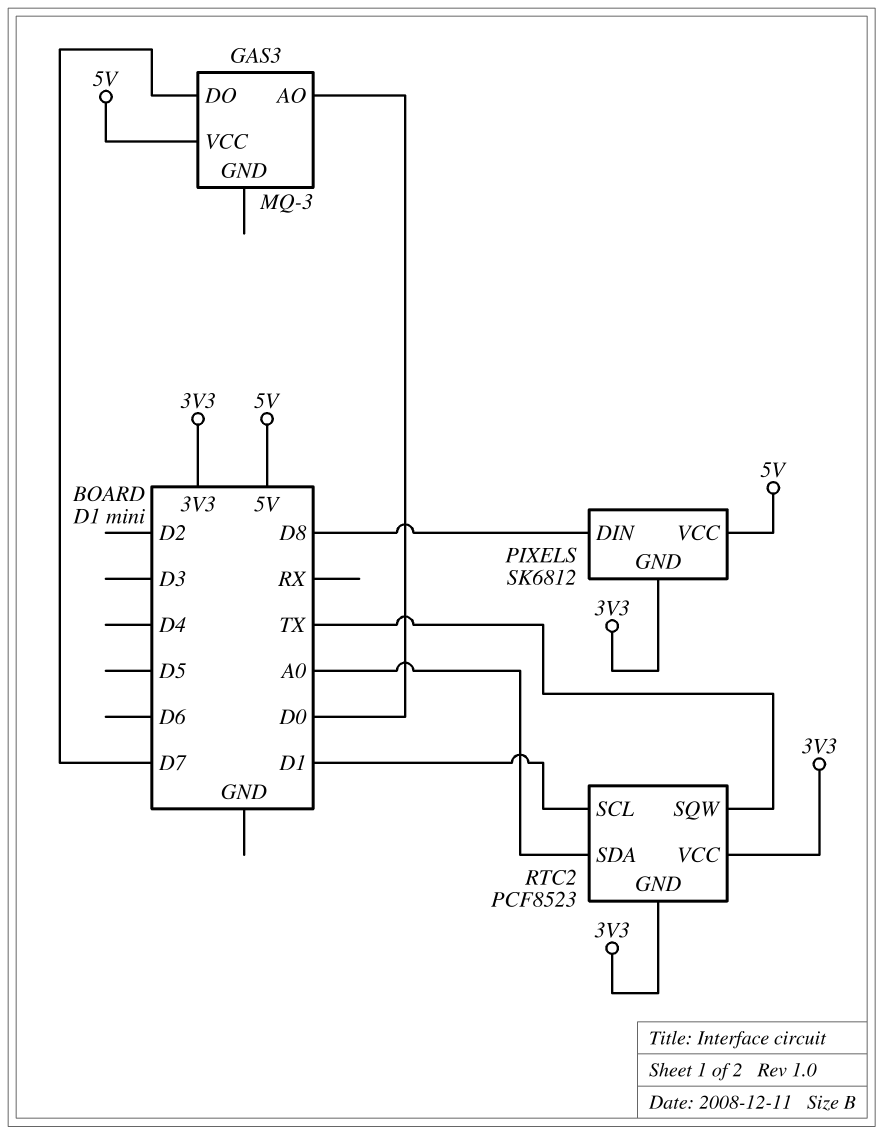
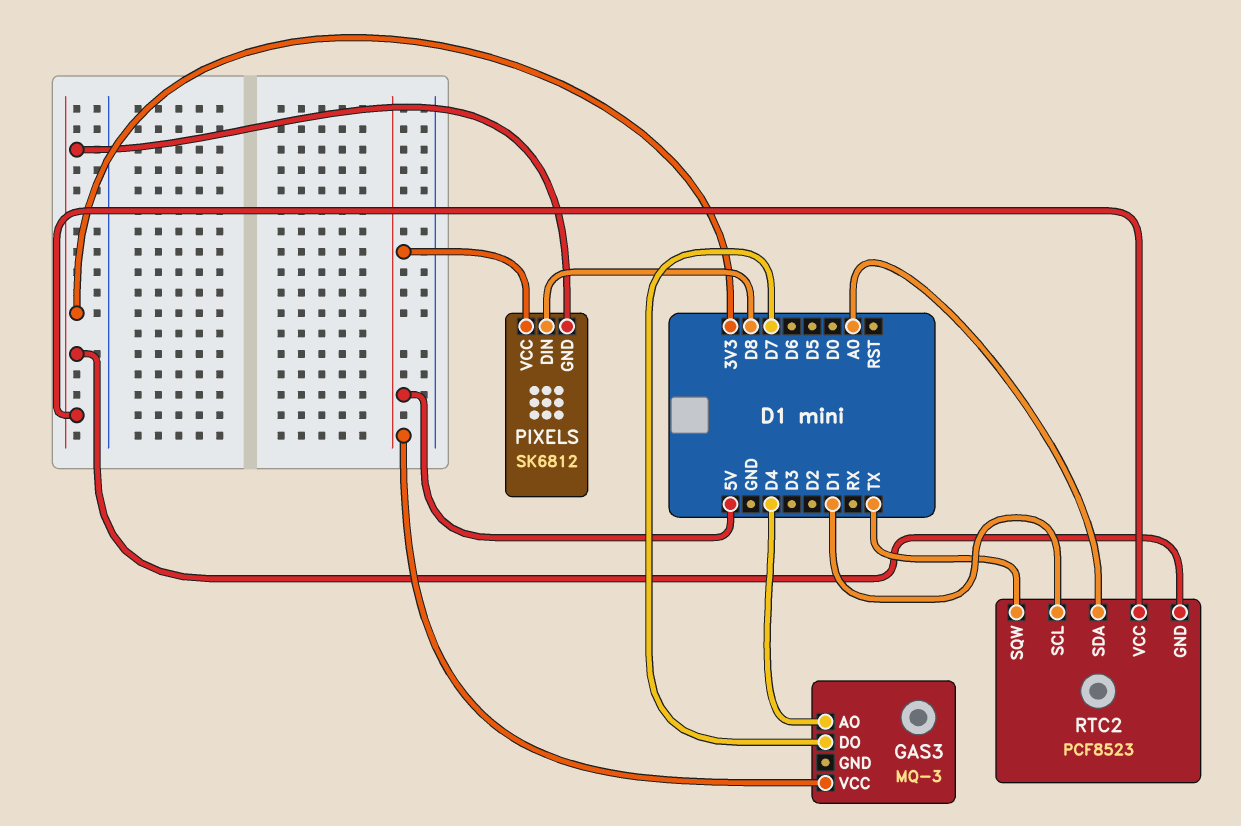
GAS3 pin AO: D0 -> D4

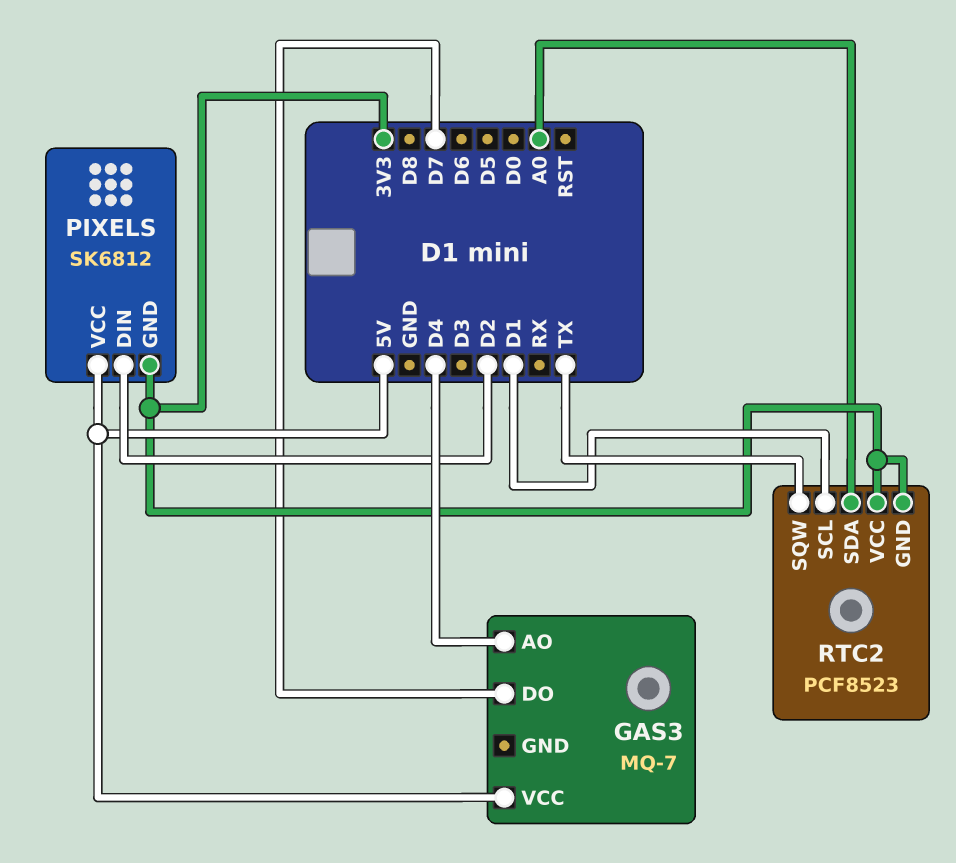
GAS3: MQ-3 -> MQ-7
PIXELS pin DIN: D8 -> D2

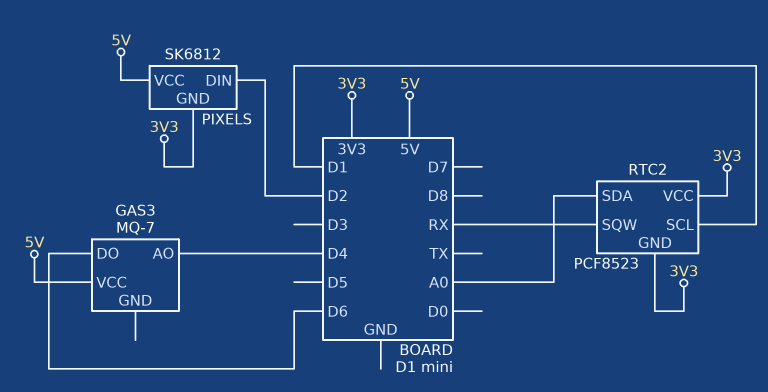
GAS3 pin DO: D7 -> D6
RTC2 pin SQW: TX -> RX

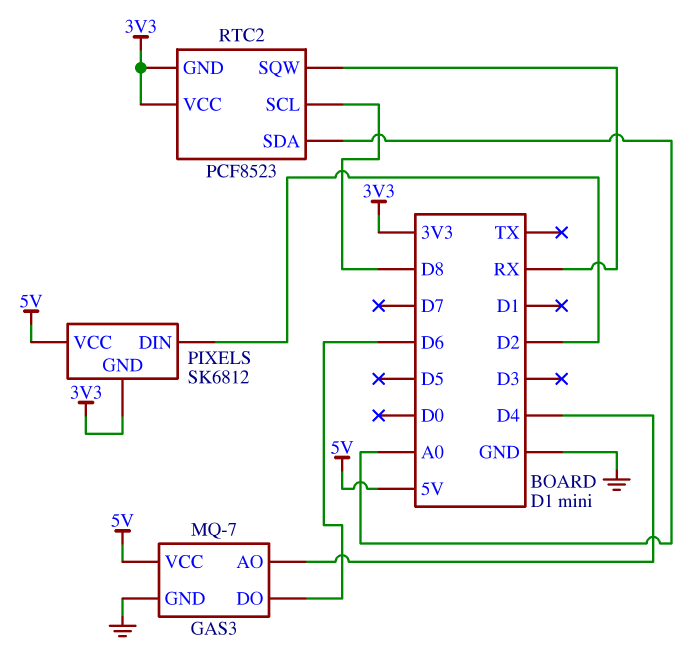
GAS3 pin GND: none -> GND
RTC2 pin SCL: D1 -> D8

